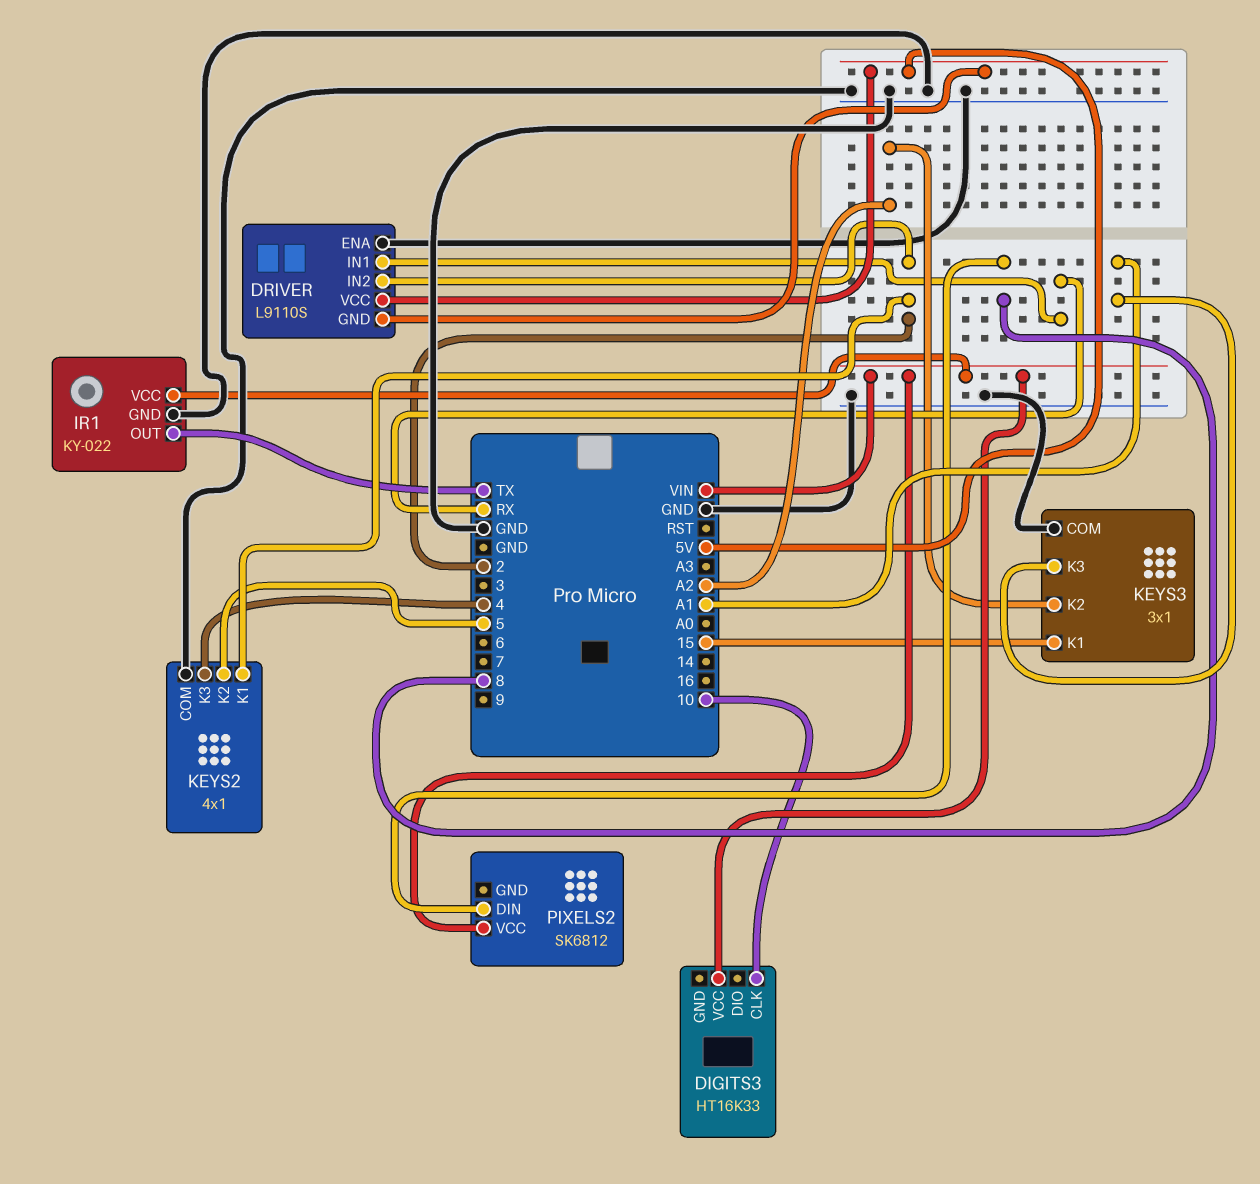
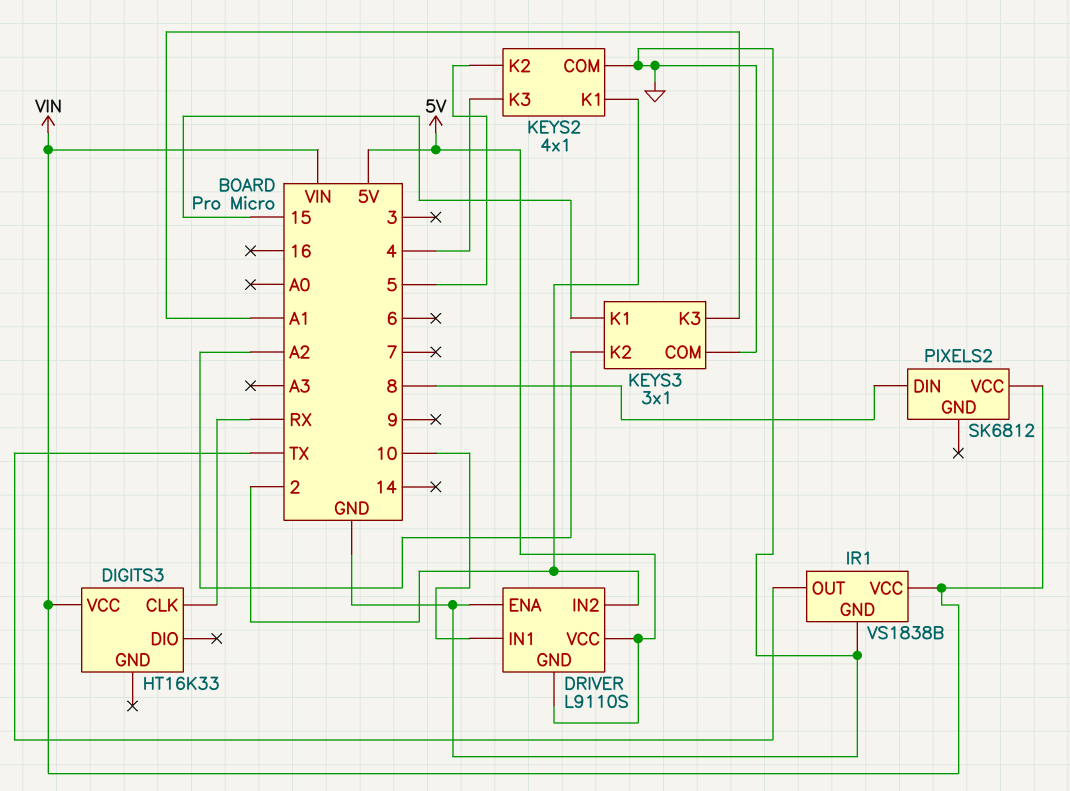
DIGITS3 pin CLK: 10 -> RX
DRIVER pin IN1: RX -> 10
IR1: KY-022 -> VS1838B

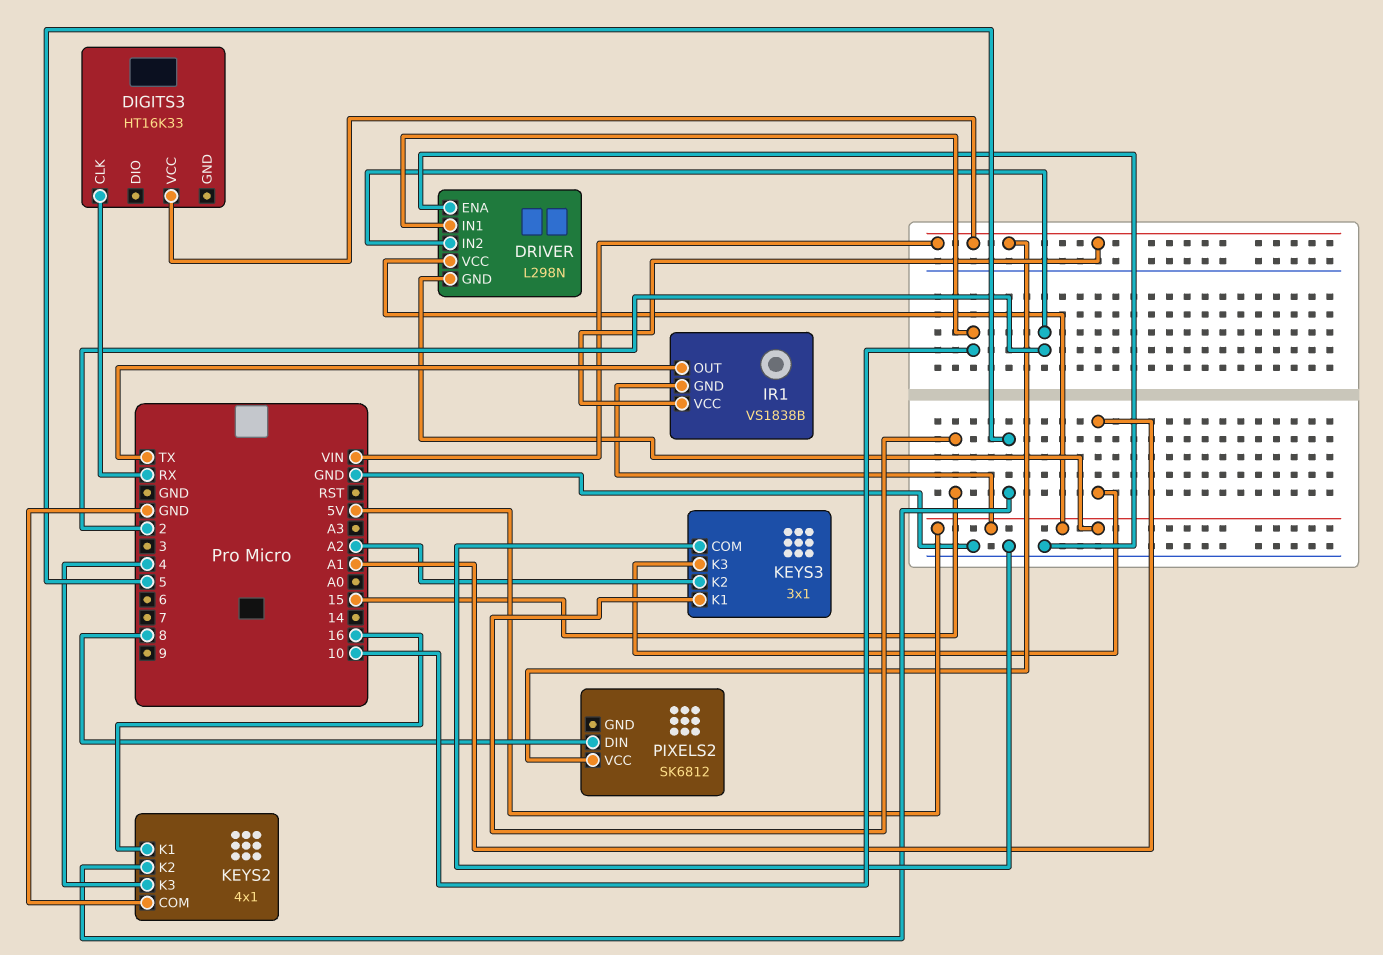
DRIVER: L9110S -> L298N
IR1 pin GND: GND -> 5V
KEYS2 pin K1: 2 -> 16

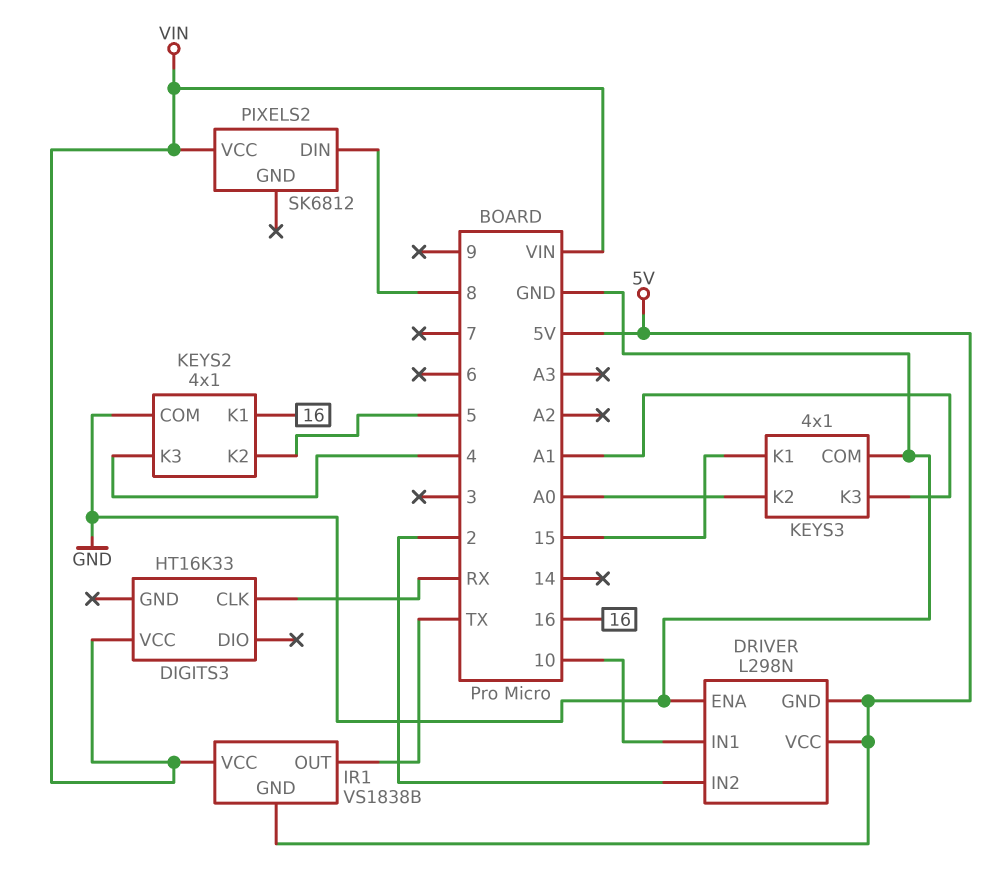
KEYS3: 3x1 -> 4x1
KEYS3 pin K2: A2 -> A0

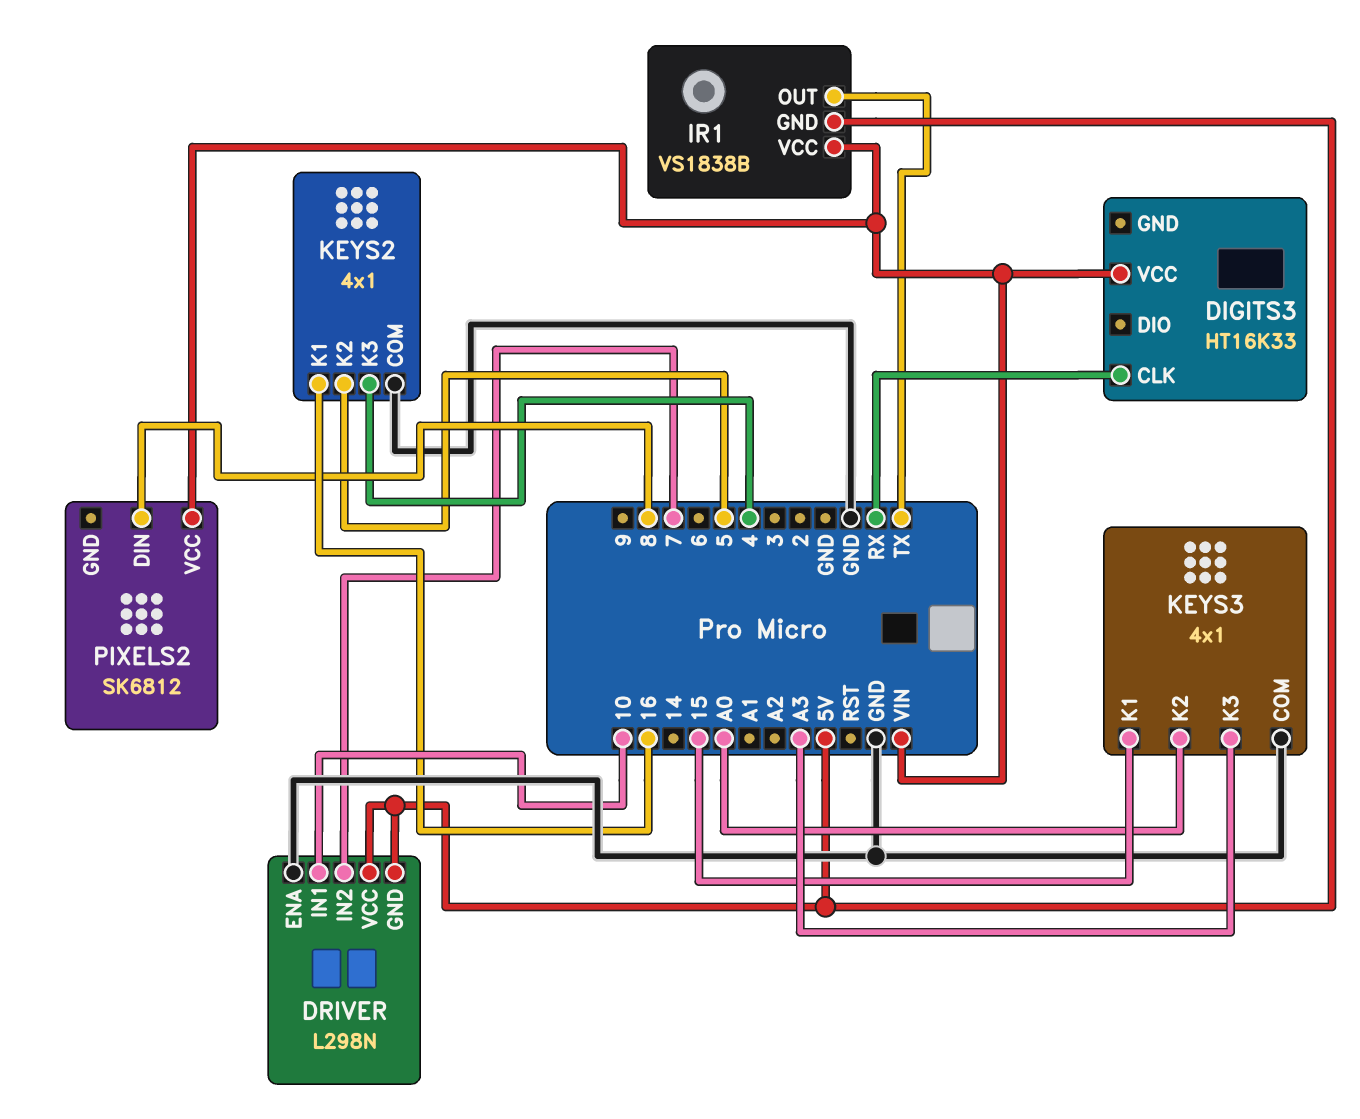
DRIVER pin IN2: 2 -> 7
KEYS3 pin K3: A1 -> A3

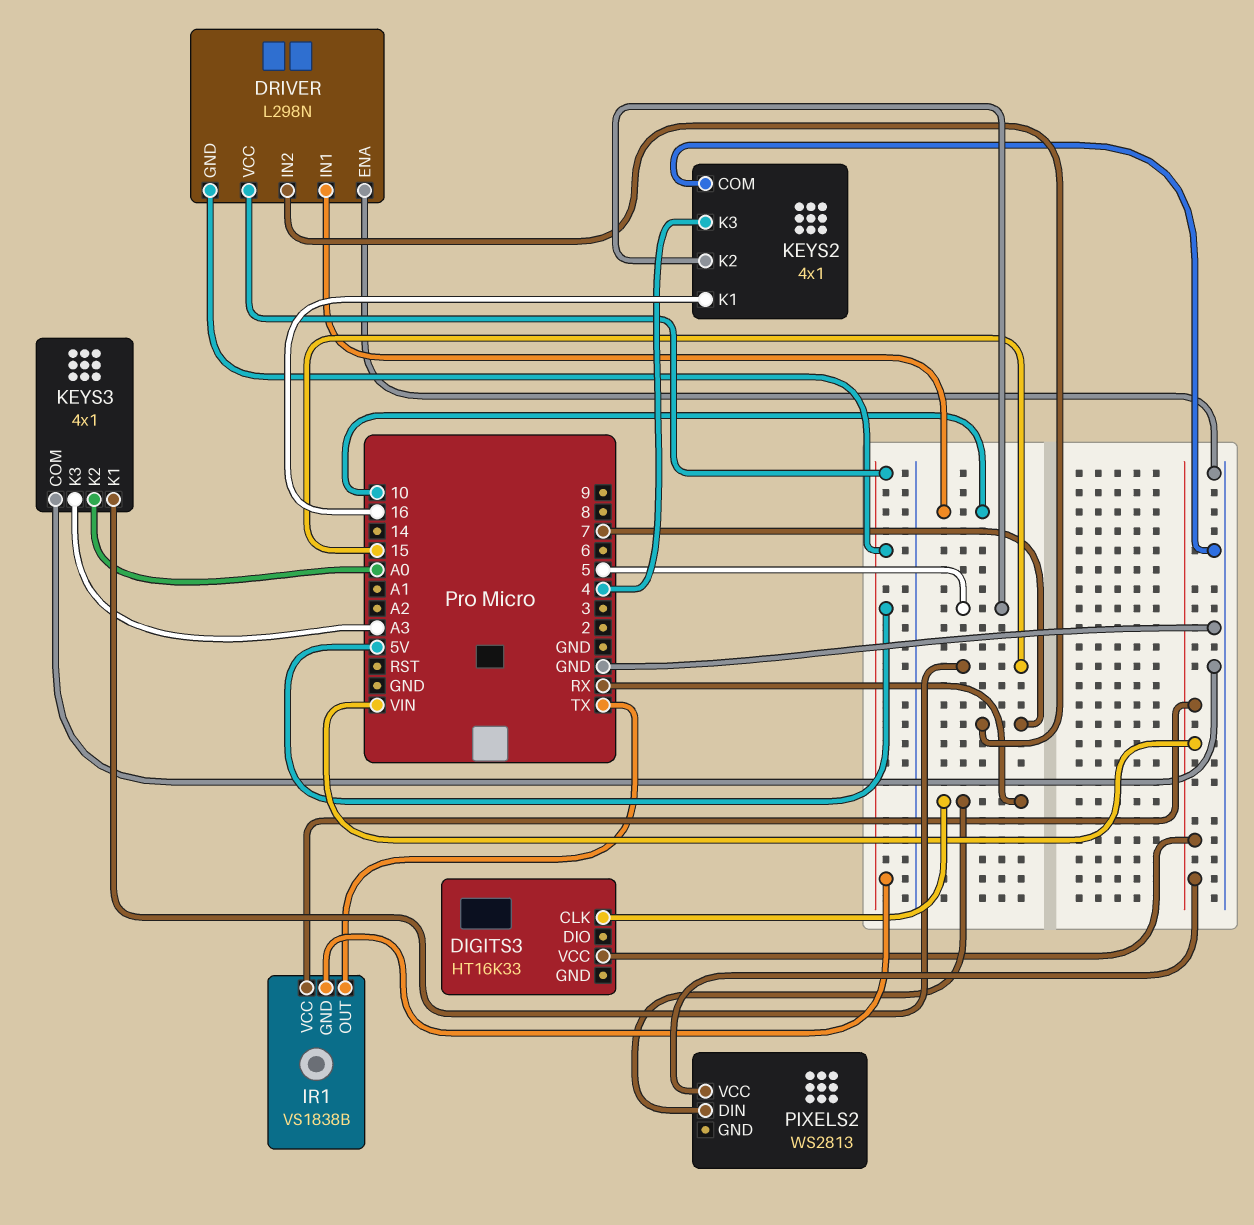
PIXELS2: SK6812 -> WS2813
PIXELS2 pin DIN: 8 -> RX

